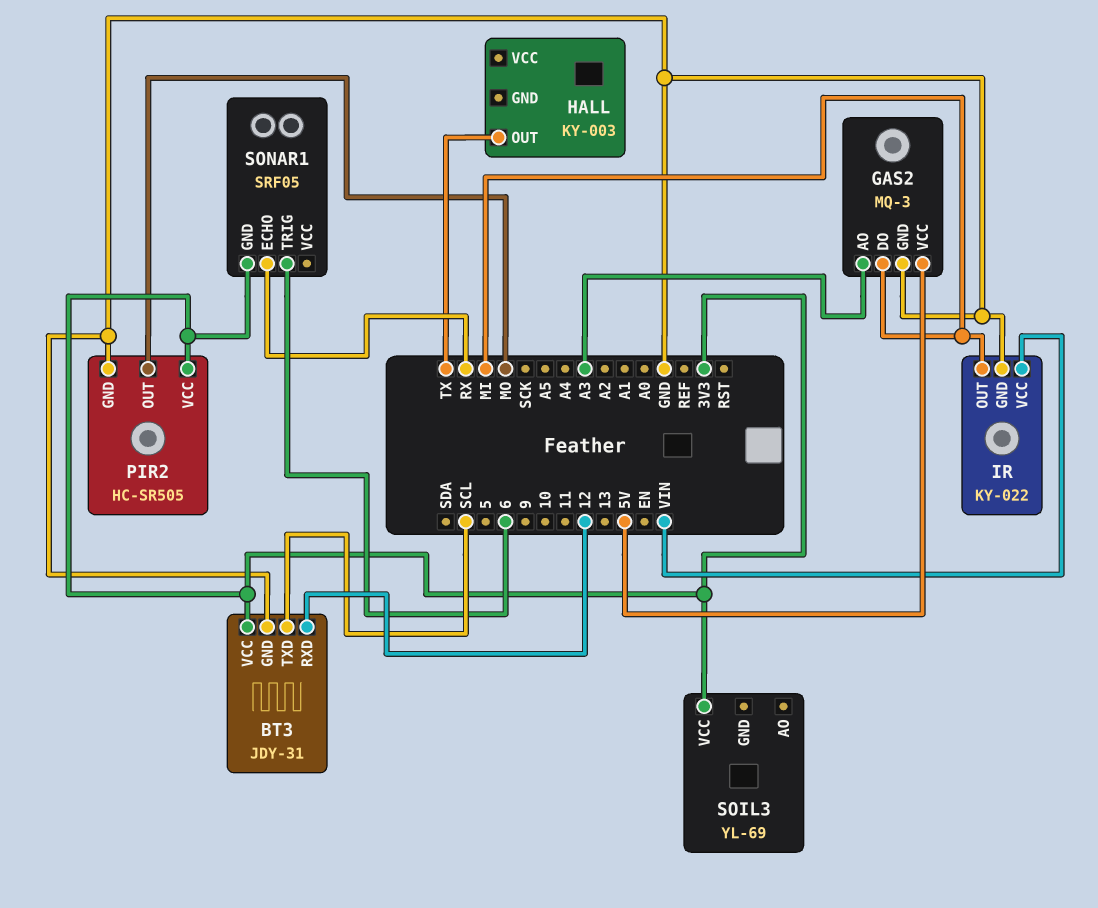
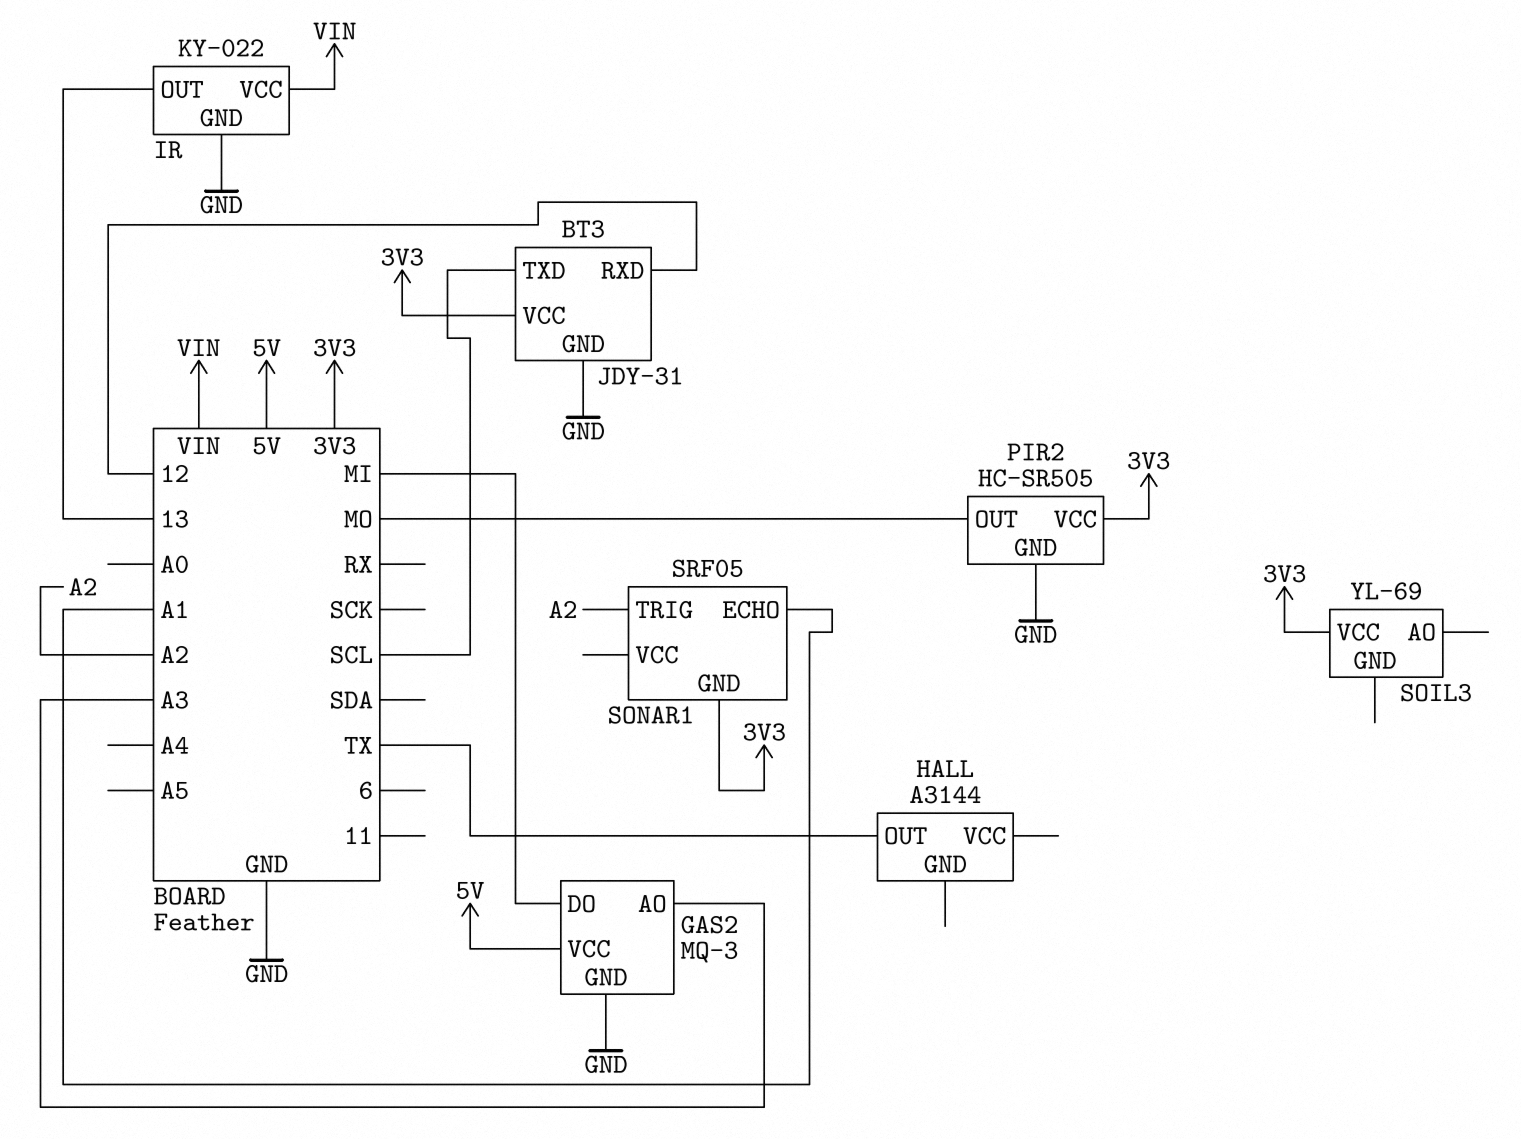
HALL: KY-003 -> A3144
IR pin OUT: MI -> 13
SONAR1 pin ECHO: RX -> A1
SONAR1 pin TRIG: 6 -> A2

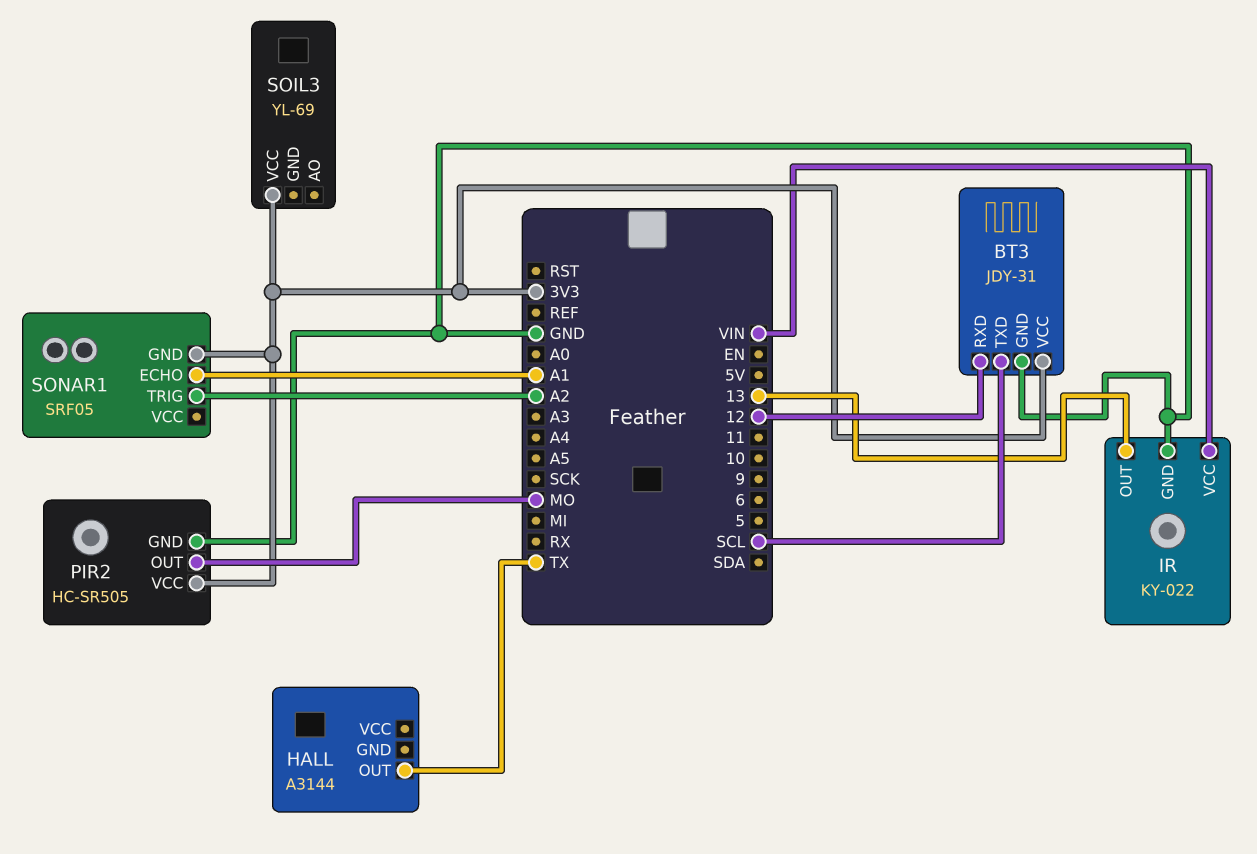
GAS2: MQ-3 -> none
GAS2 pin AO: A3 -> none
GAS2 pin DO: MI -> none
GAS2 pin GND: GND -> none
GAS2 pin VCC: 5V -> none

